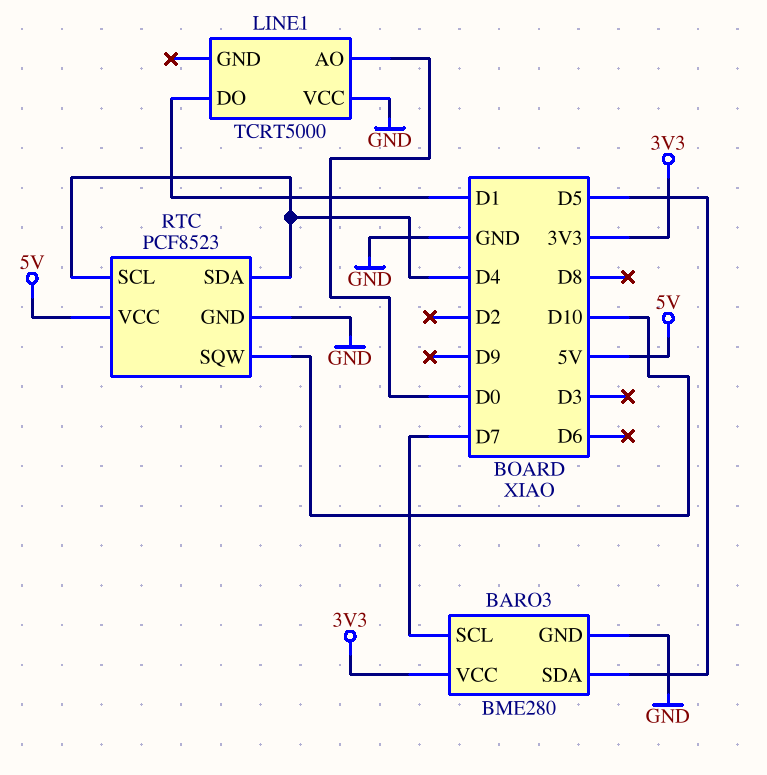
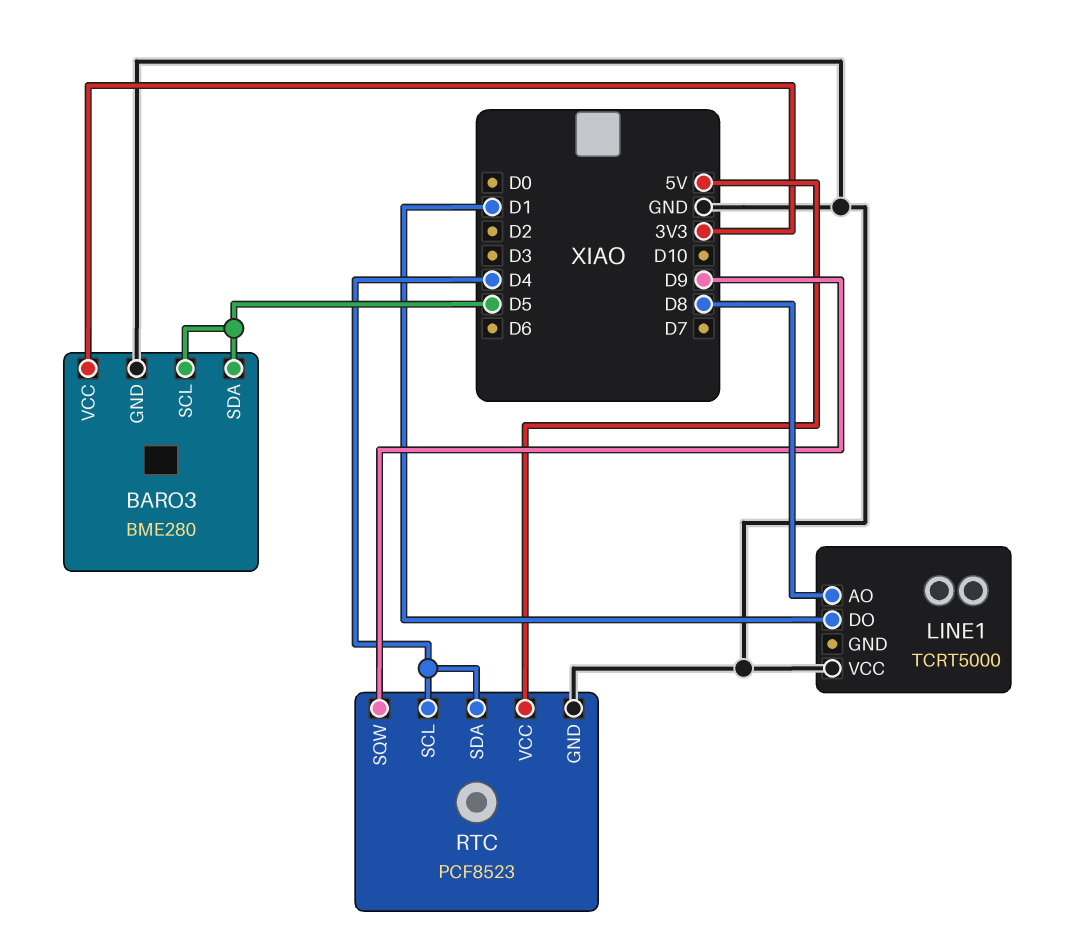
BARO3 pin SCL: D7 -> D5
LINE1 pin AO: D0 -> D8
RTC pin SQW: D10 -> D9

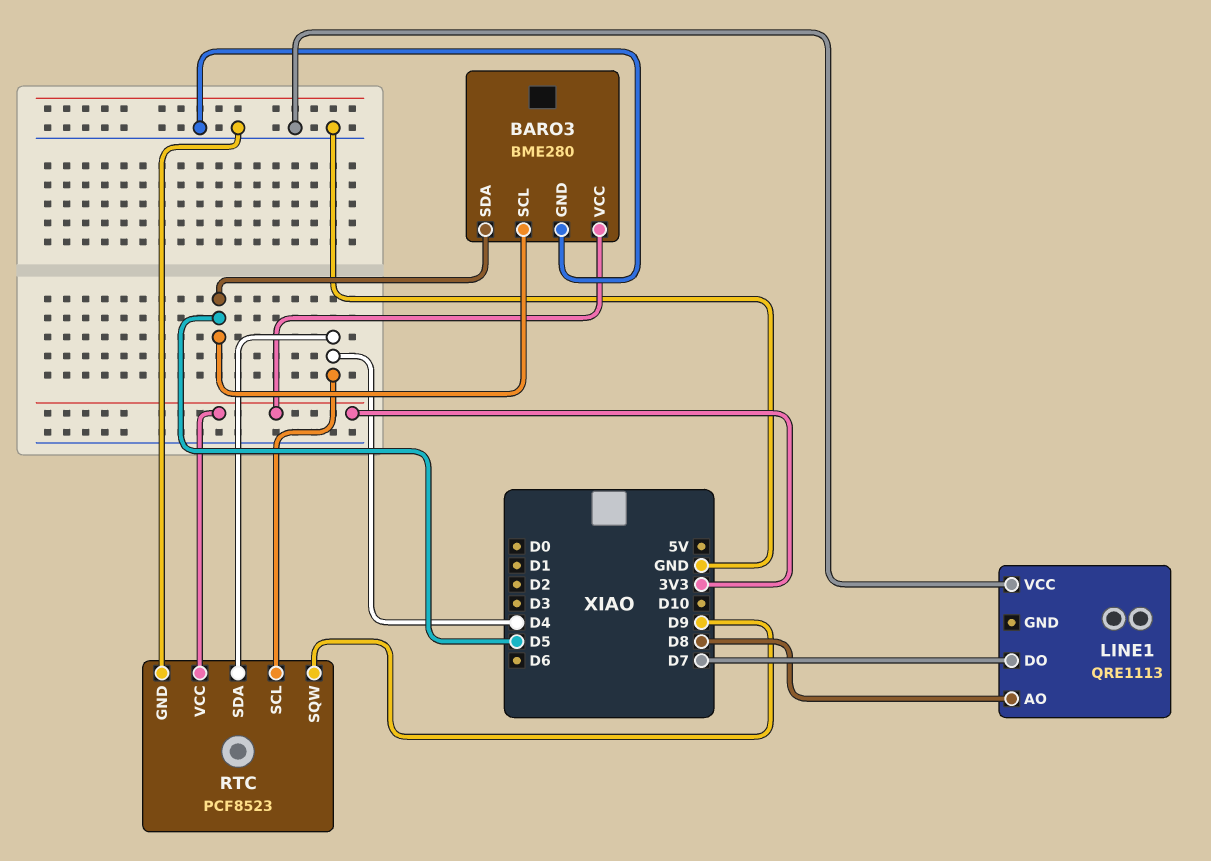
LINE1: TCRT5000 -> QRE1113
LINE1 pin DO: D1 -> D7
RTC pin VCC: 5V -> 3V3

